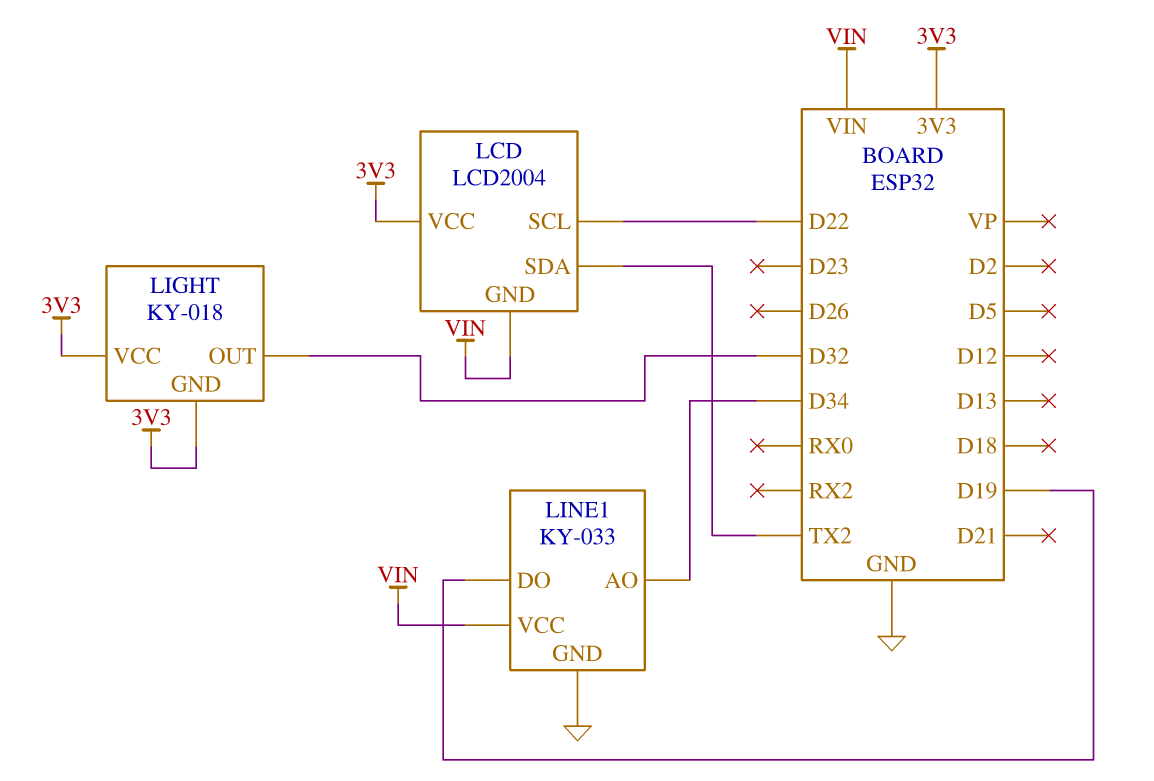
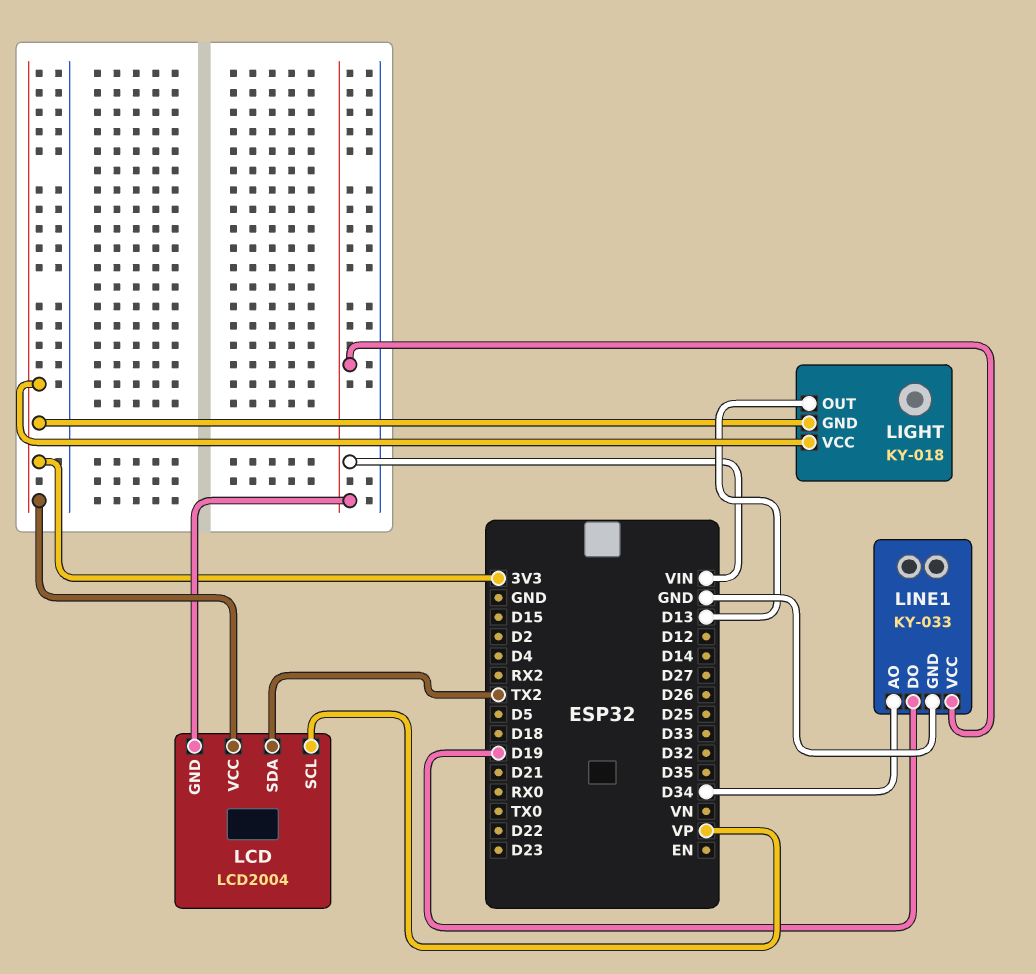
LCD pin SCL: D22 -> VP
LIGHT pin OUT: D32 -> D13

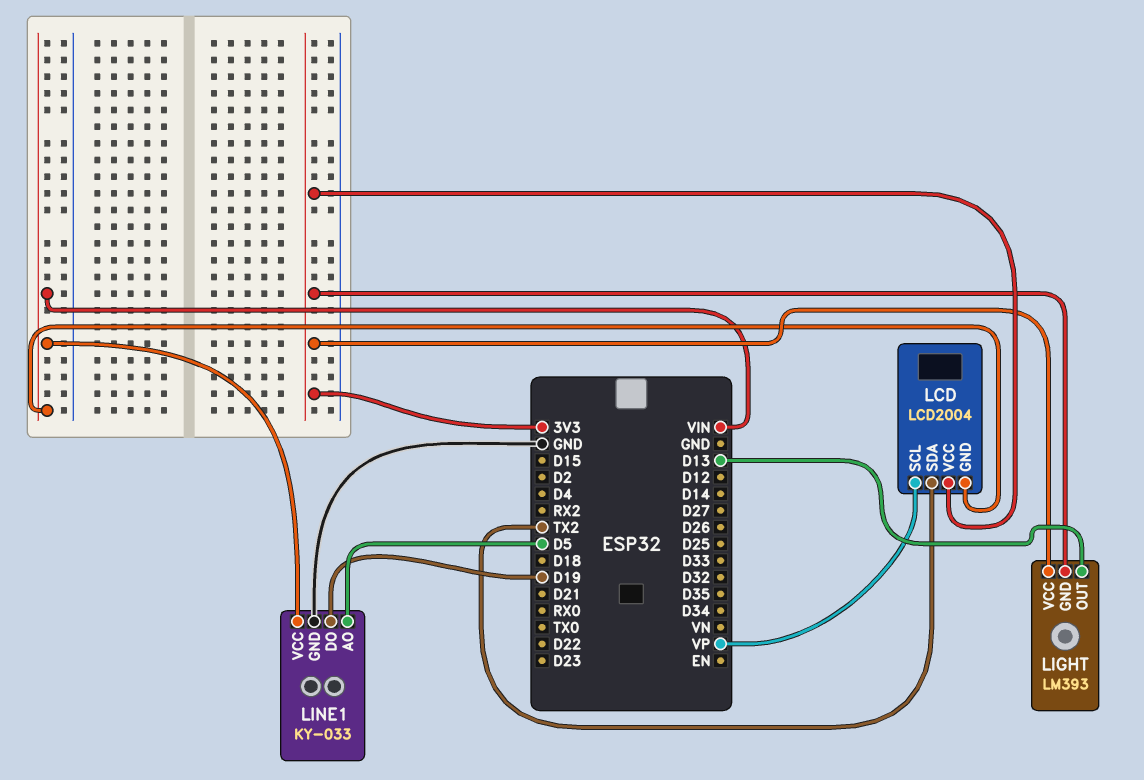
LIGHT: KY-018 -> LM393
LINE1 pin AO: D34 -> D5

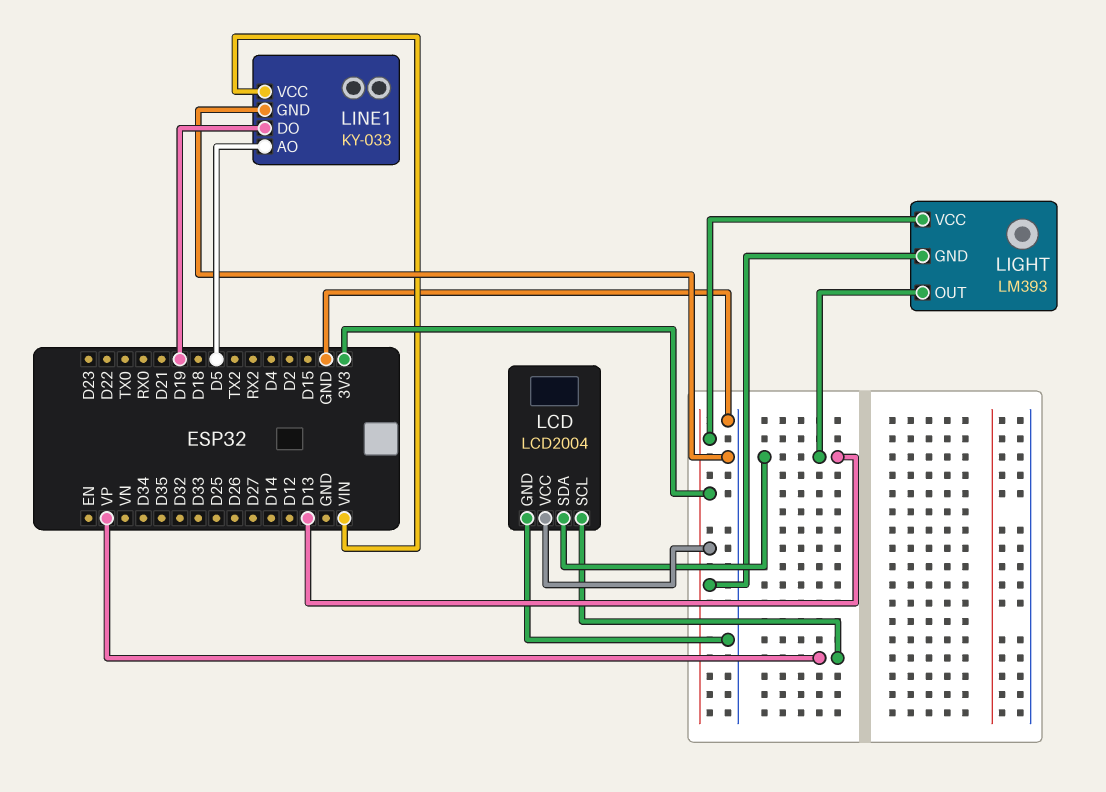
LCD pin GND: VIN -> GND
LCD pin SDA: TX2 -> D13

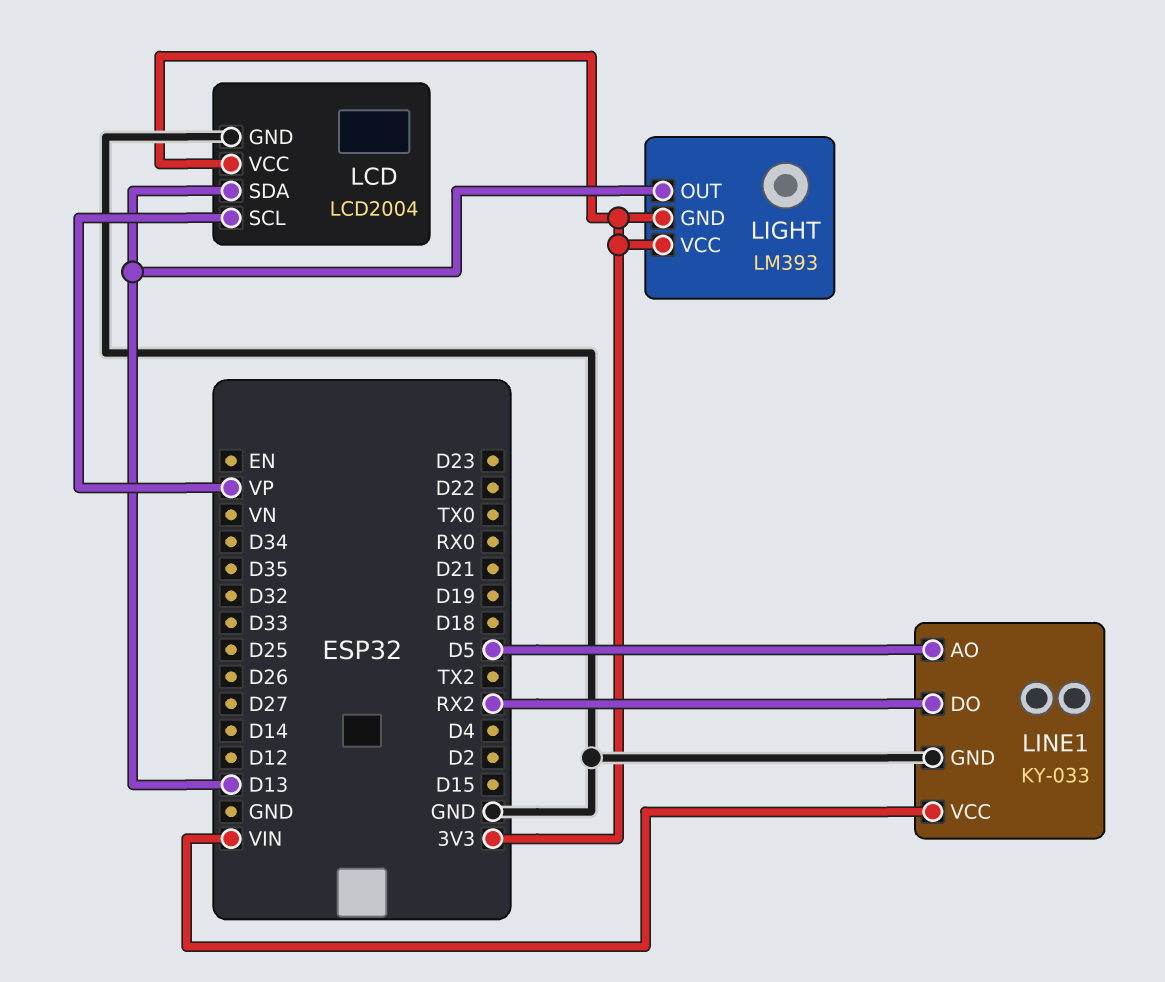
LINE1 pin DO: D19 -> RX2

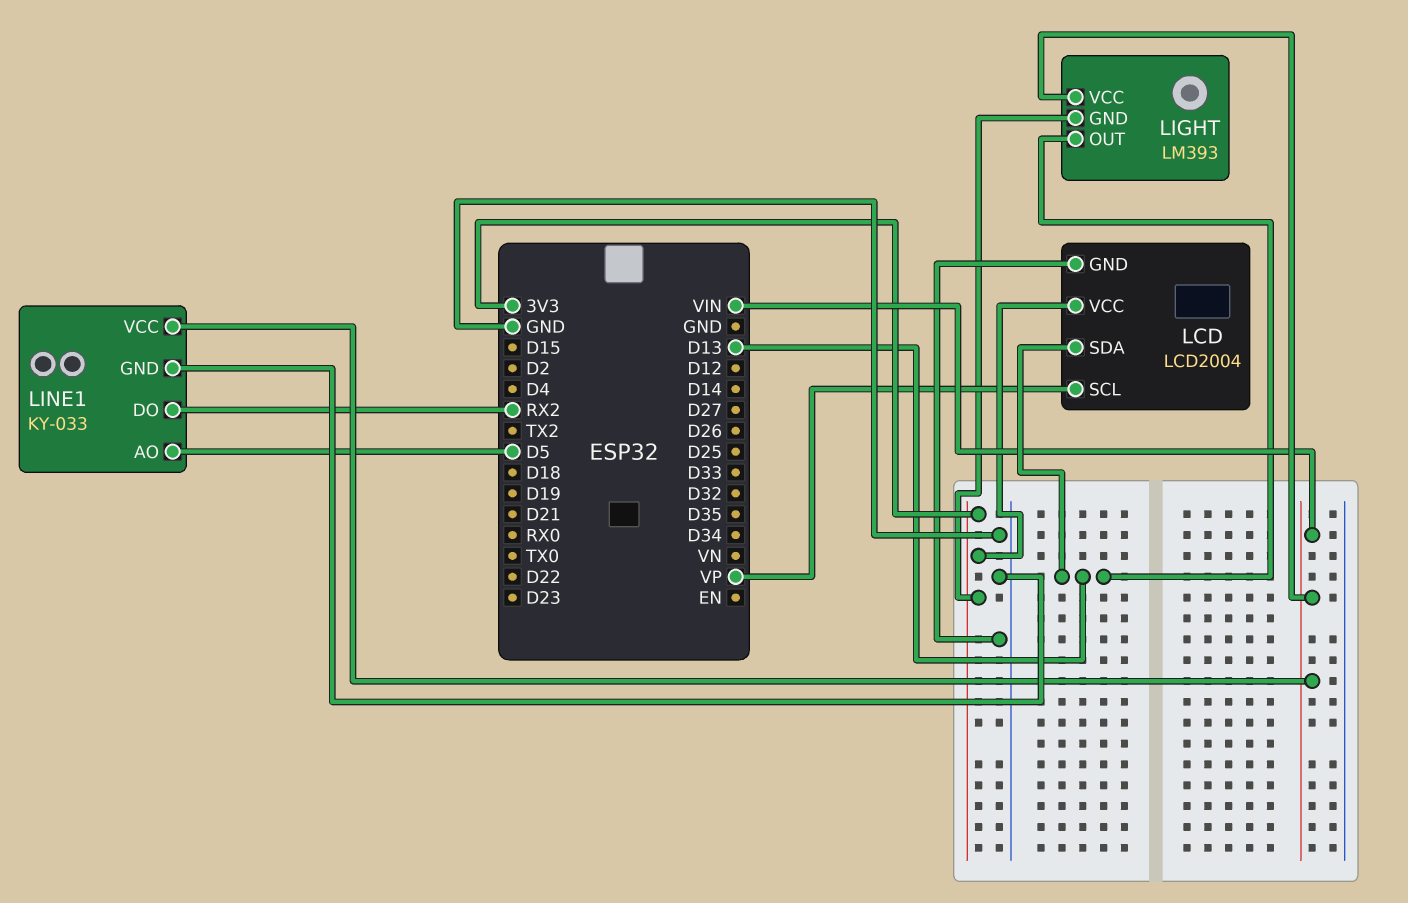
LIGHT pin VCC: 3V3 -> VIN

